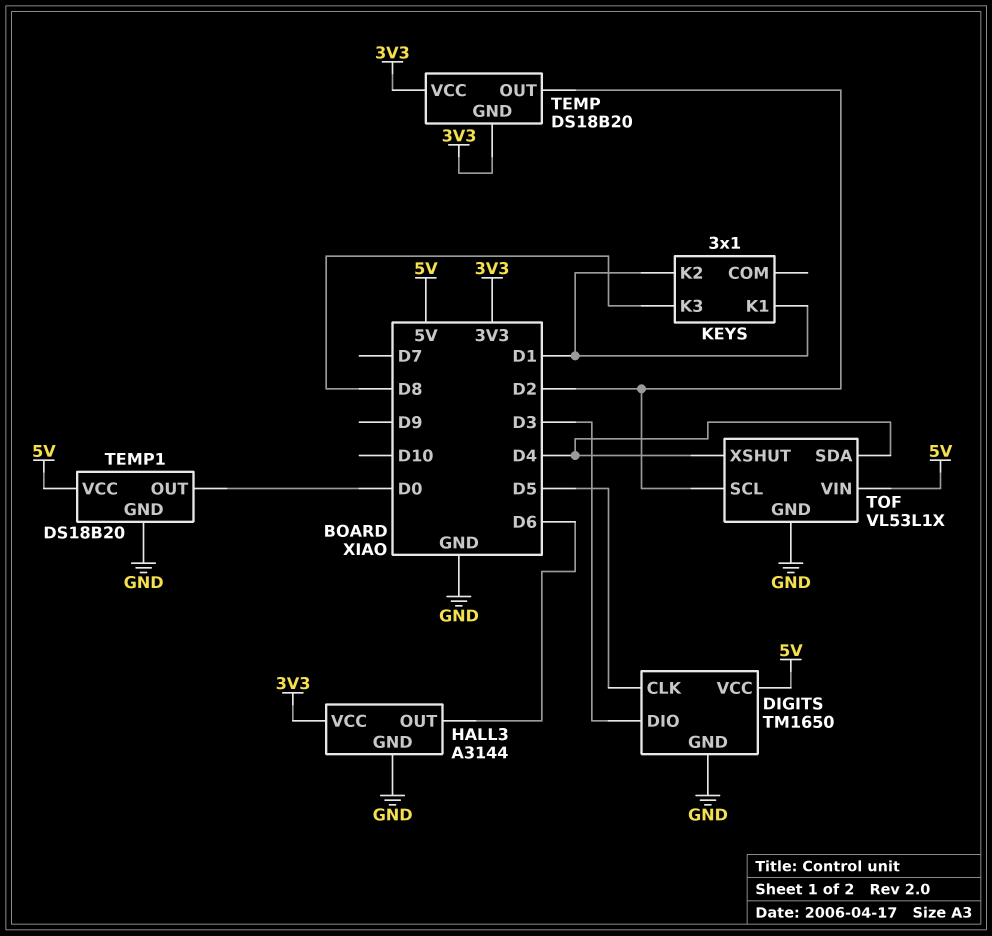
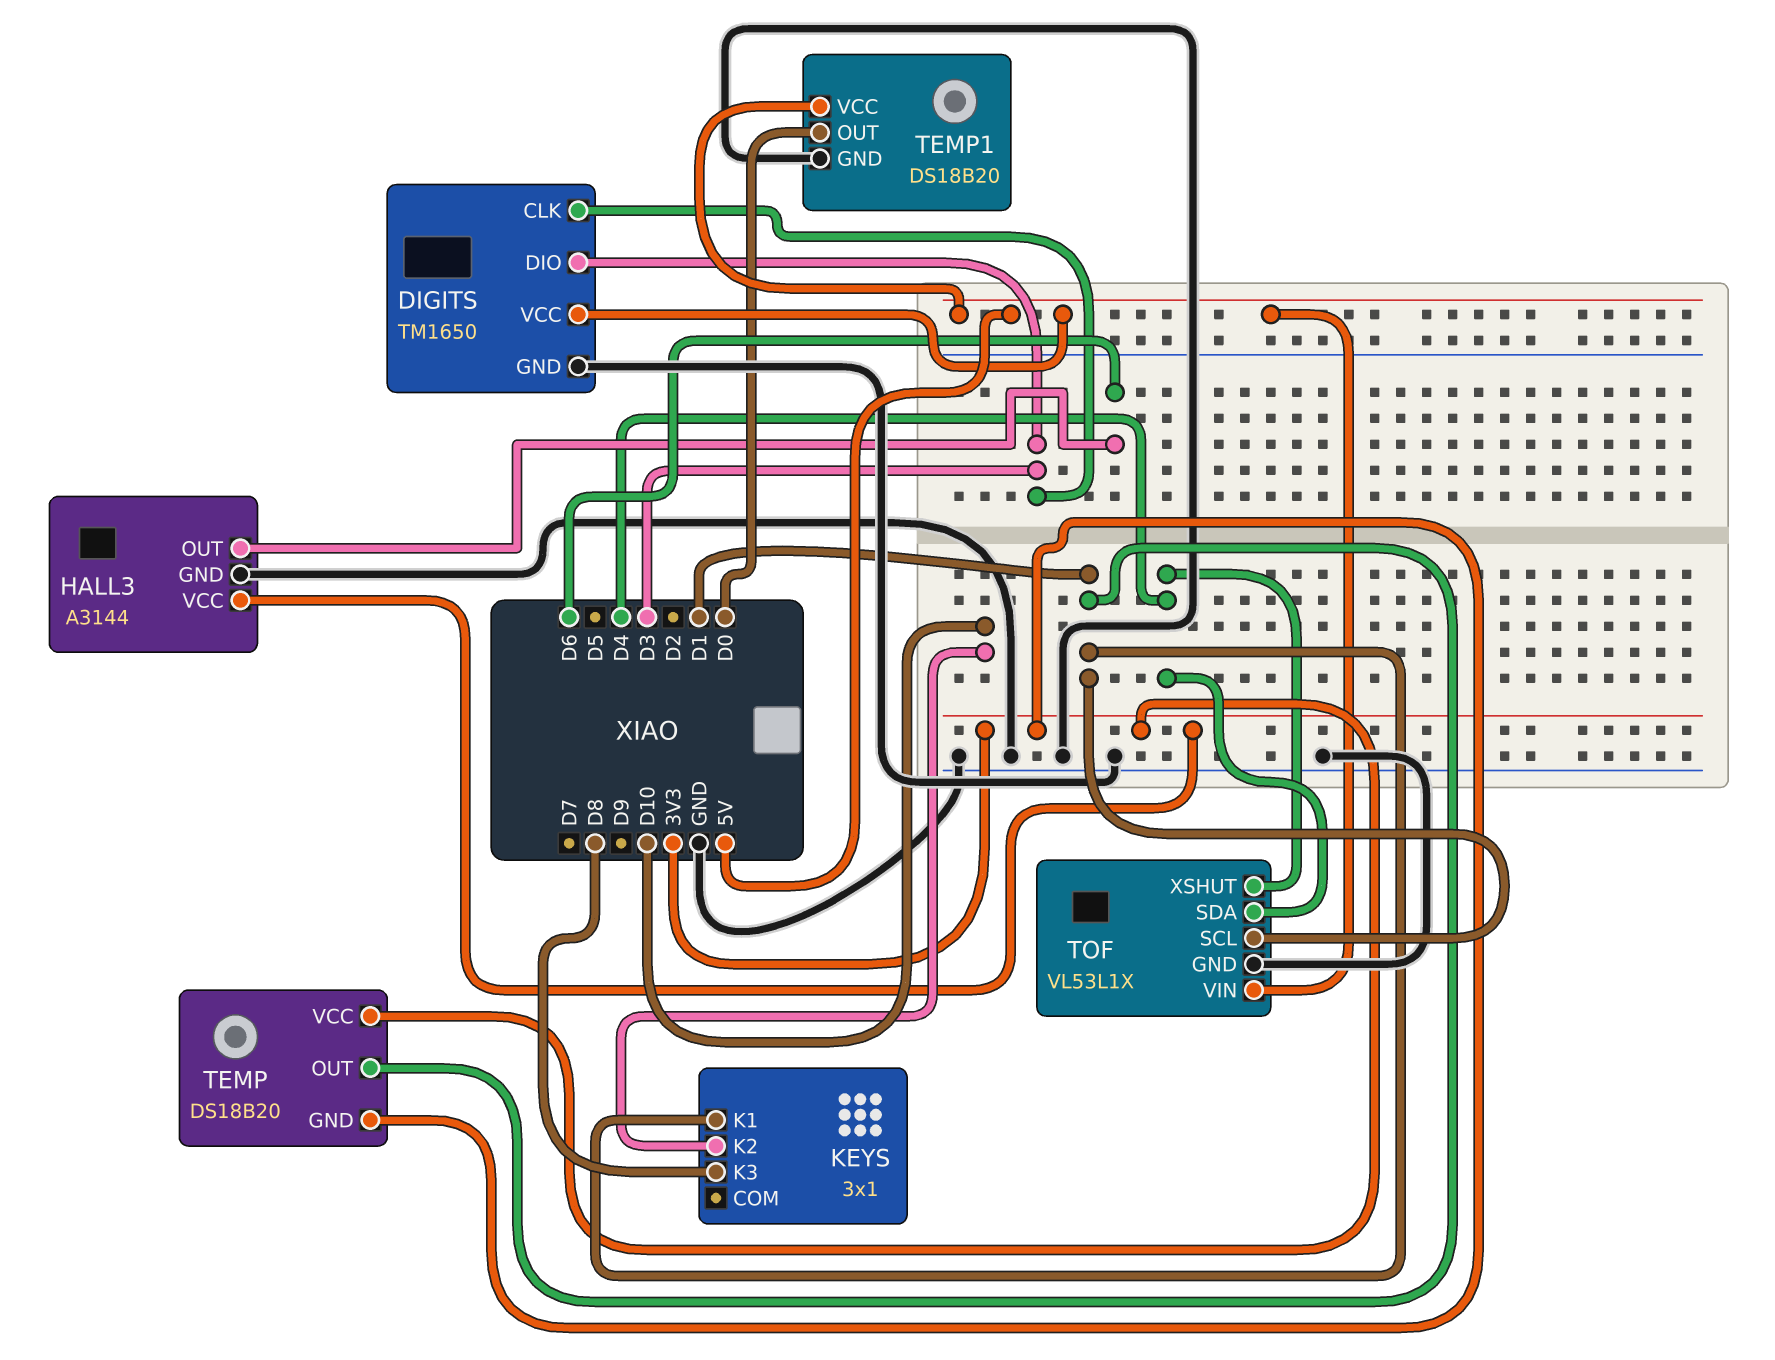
DIGITS pin CLK: D5 -> D3
KEYS pin K2: D1 -> D10
TEMP pin OUT: D2 -> D1
TOF pin SCL: D2 -> D1

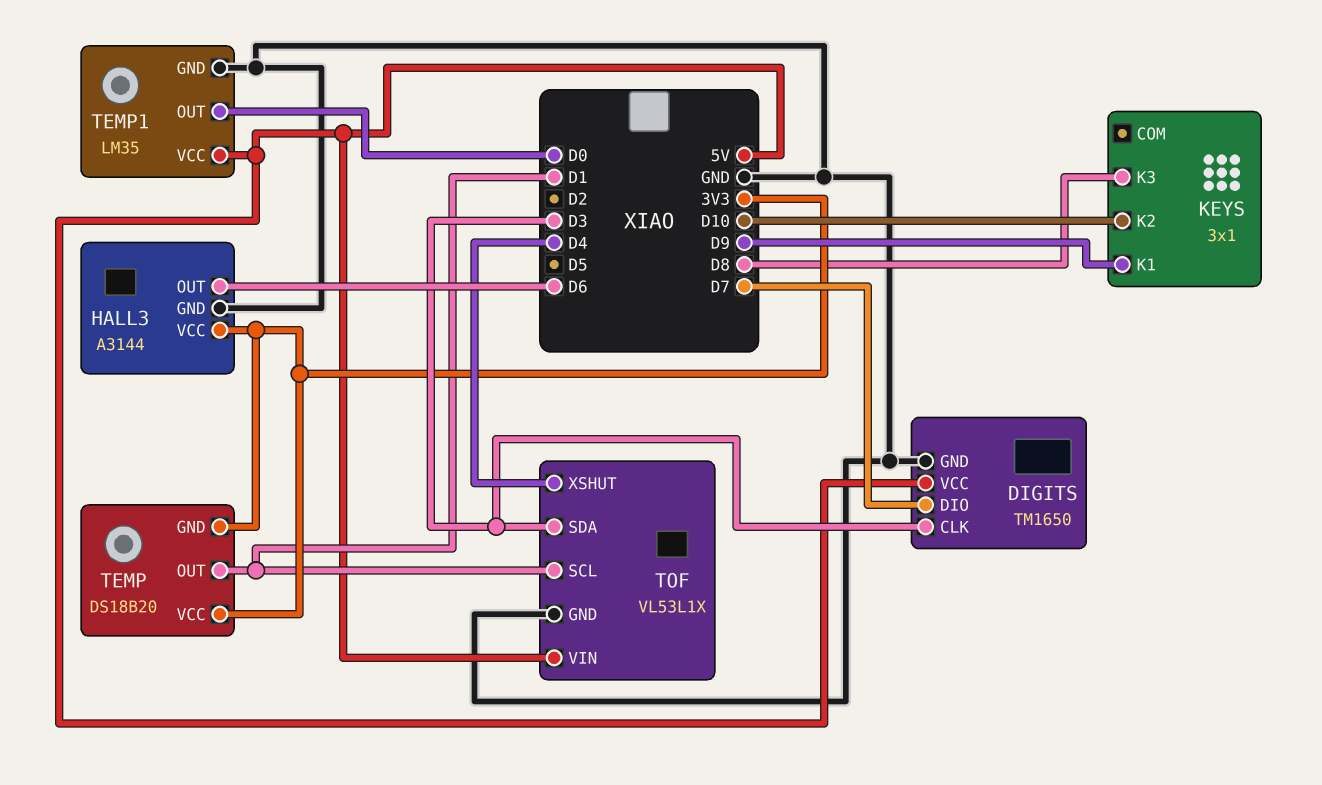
DIGITS pin DIO: D3 -> D7
KEYS pin K1: D1 -> D9
TEMP1: DS18B20 -> LM35
TOF pin SDA: D4 -> D3

